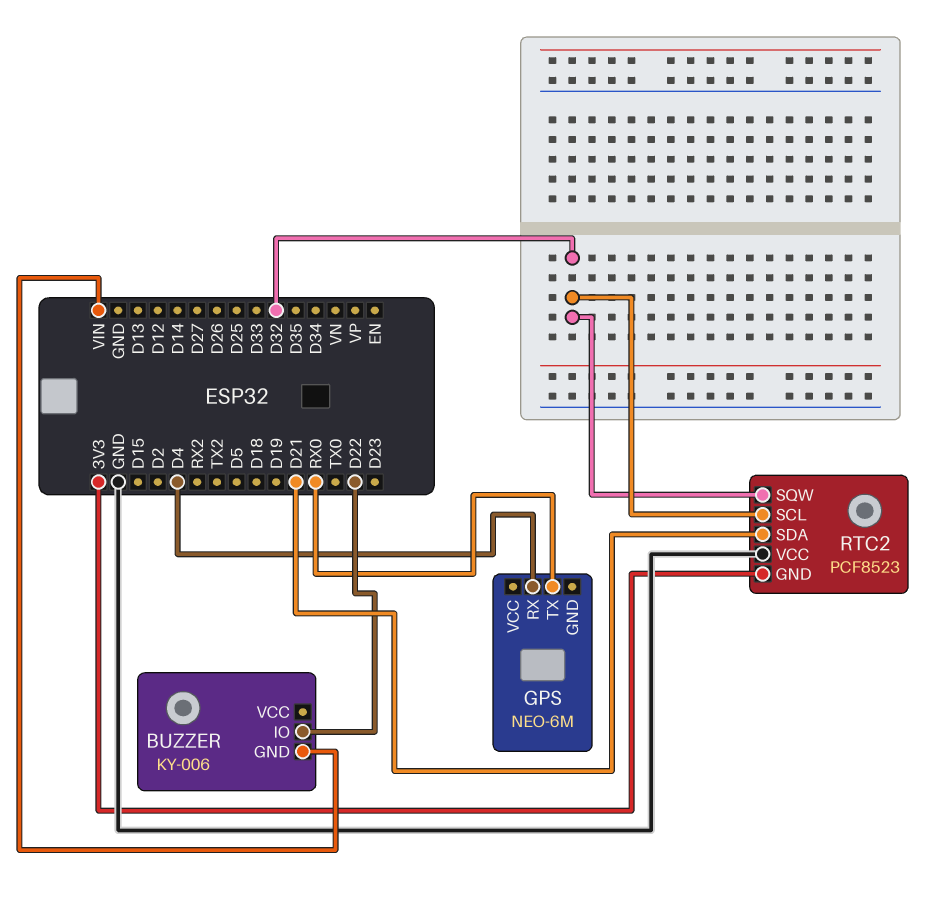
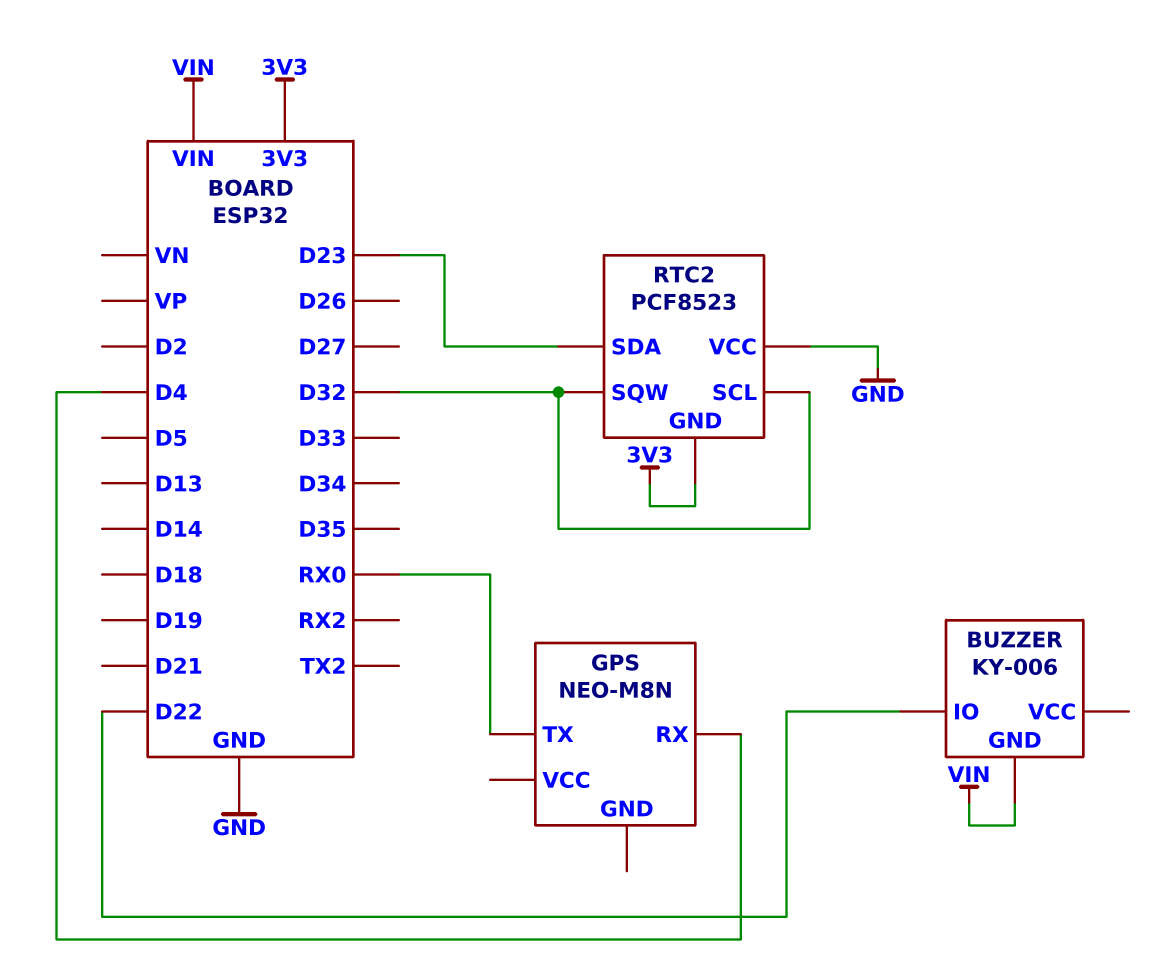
GPS: NEO-6M -> NEO-M8N
RTC2 pin SDA: D21 -> D23

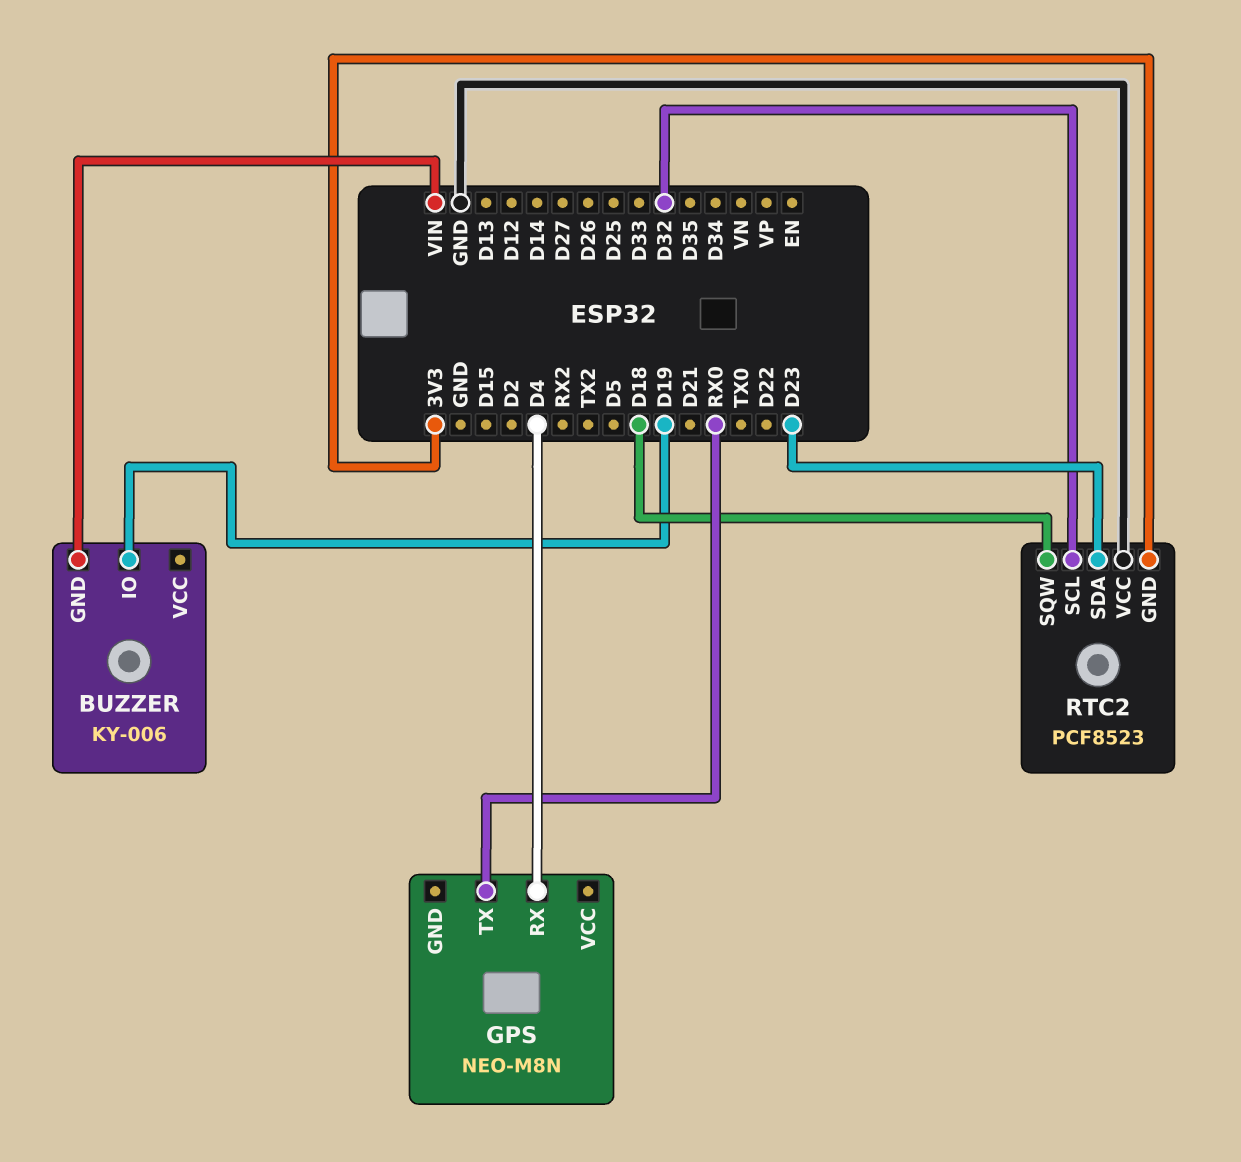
BUZZER pin IO: D22 -> D19
RTC2 pin SQW: D32 -> D18

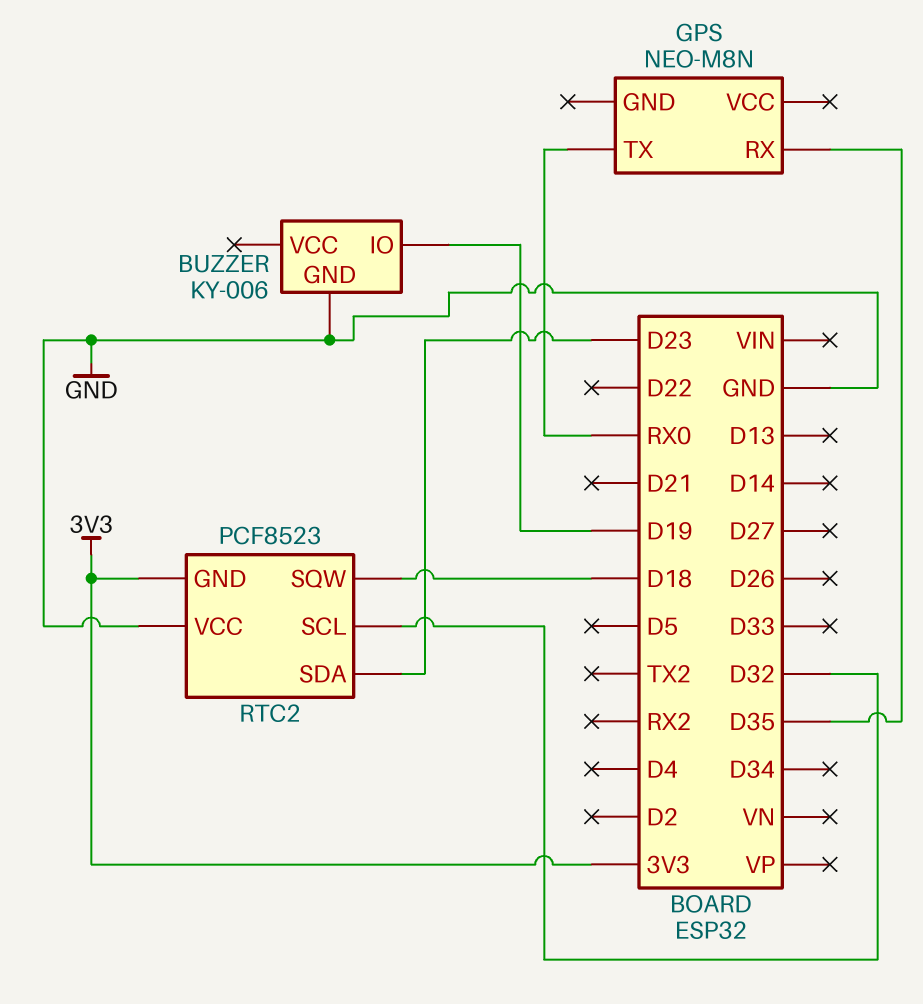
BUZZER pin GND: VIN -> GND
GPS pin RX: D4 -> D35

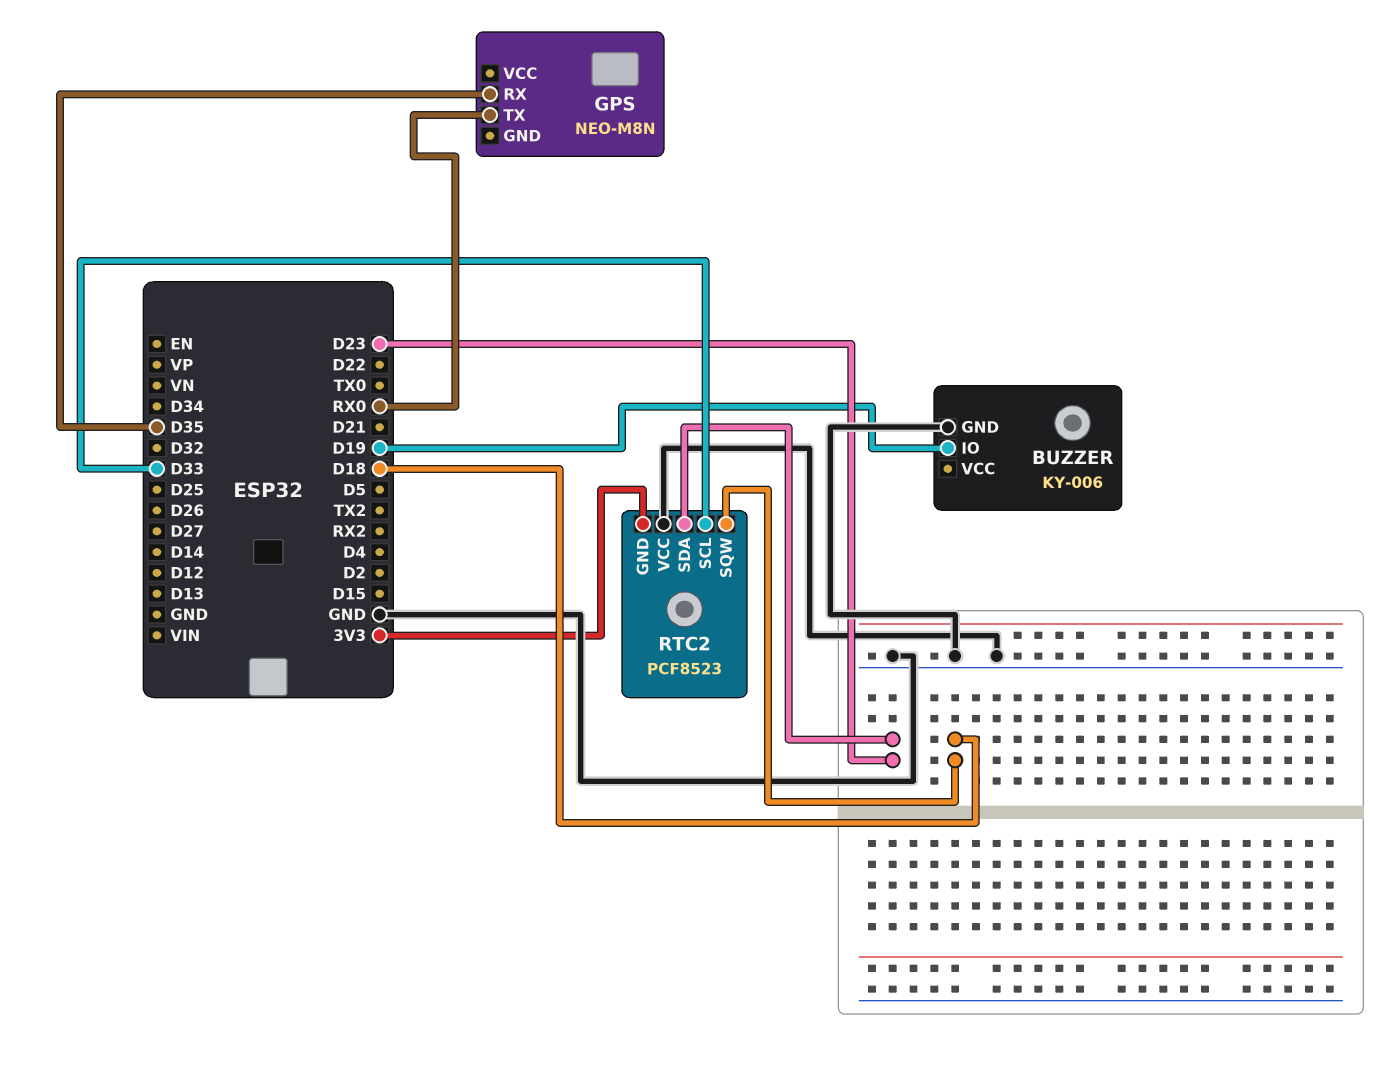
RTC2 pin SCL: D32 -> D33

